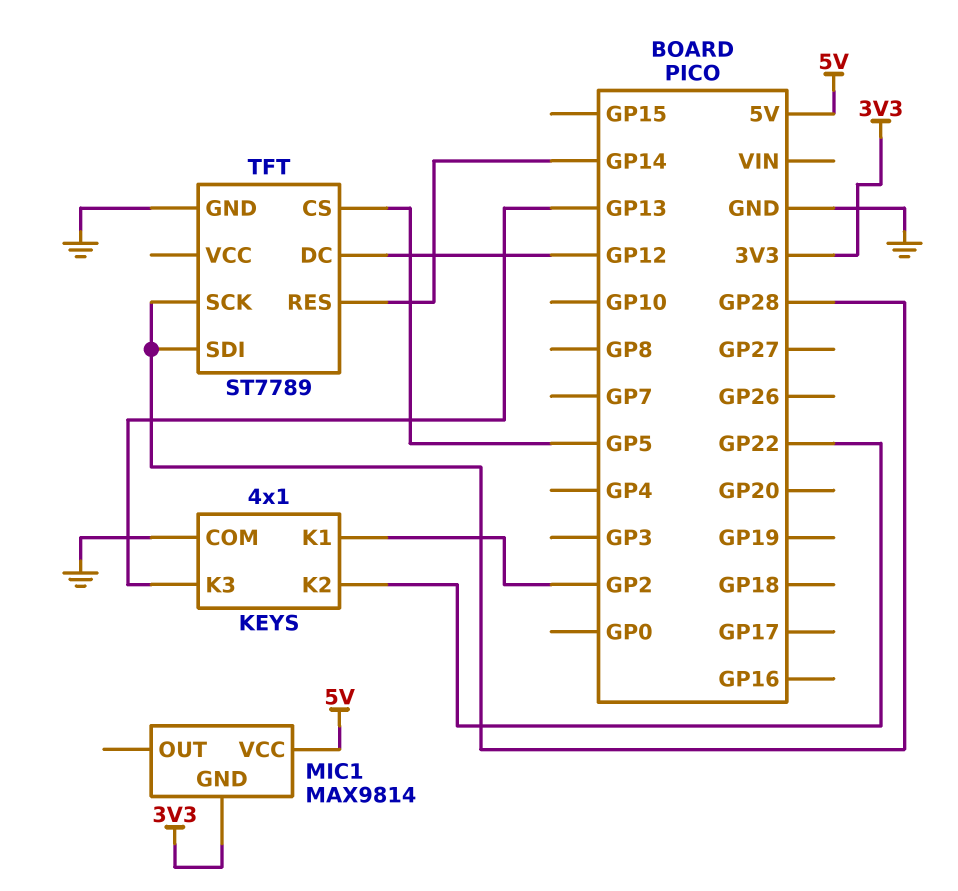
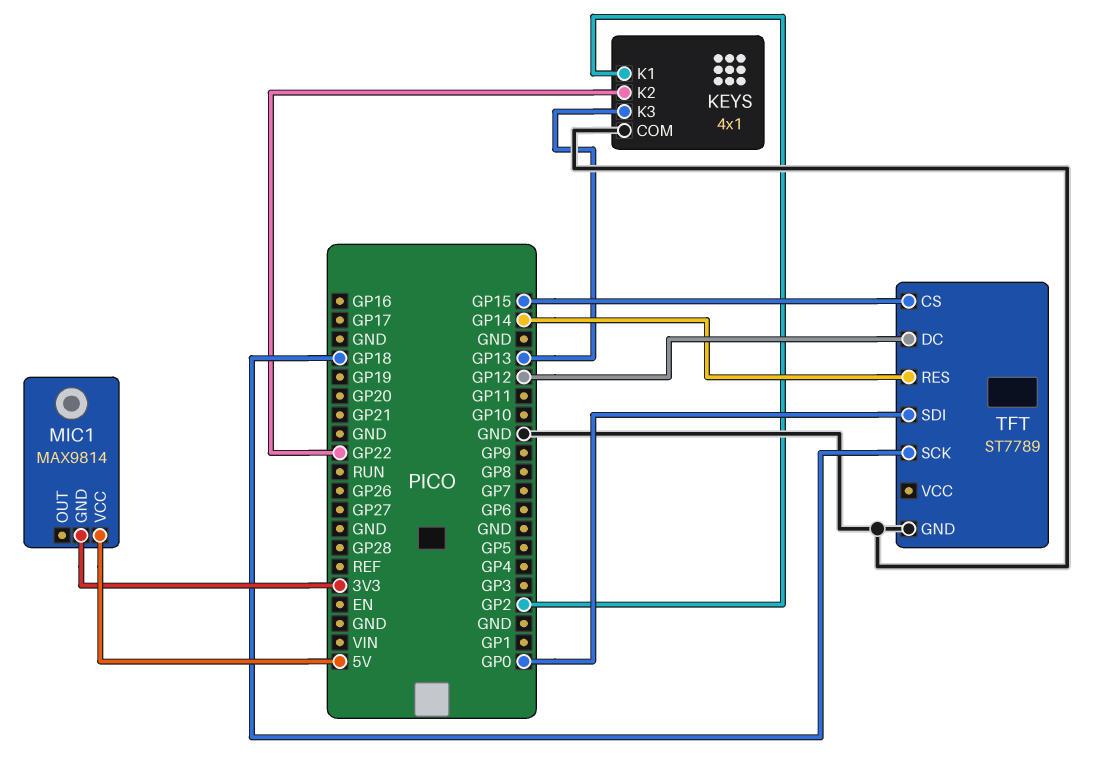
TFT pin CS: GP5 -> GP15
TFT pin SCK: GP28 -> GP18
TFT pin SDI: GP28 -> GP0

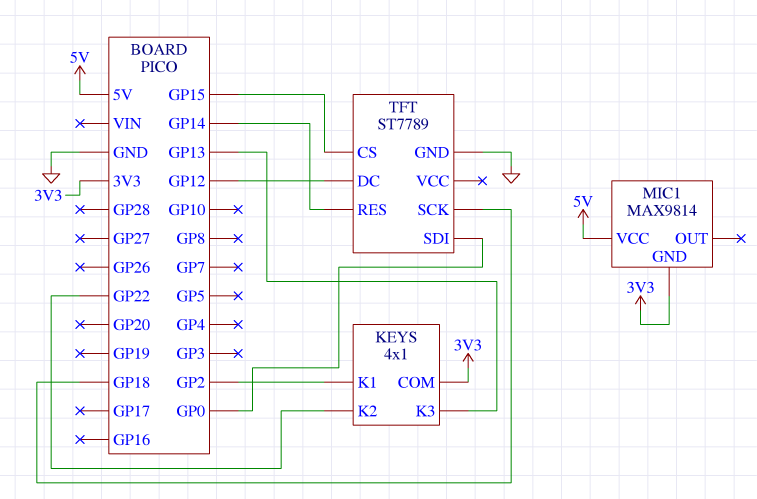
KEYS pin COM: GND -> 3V3

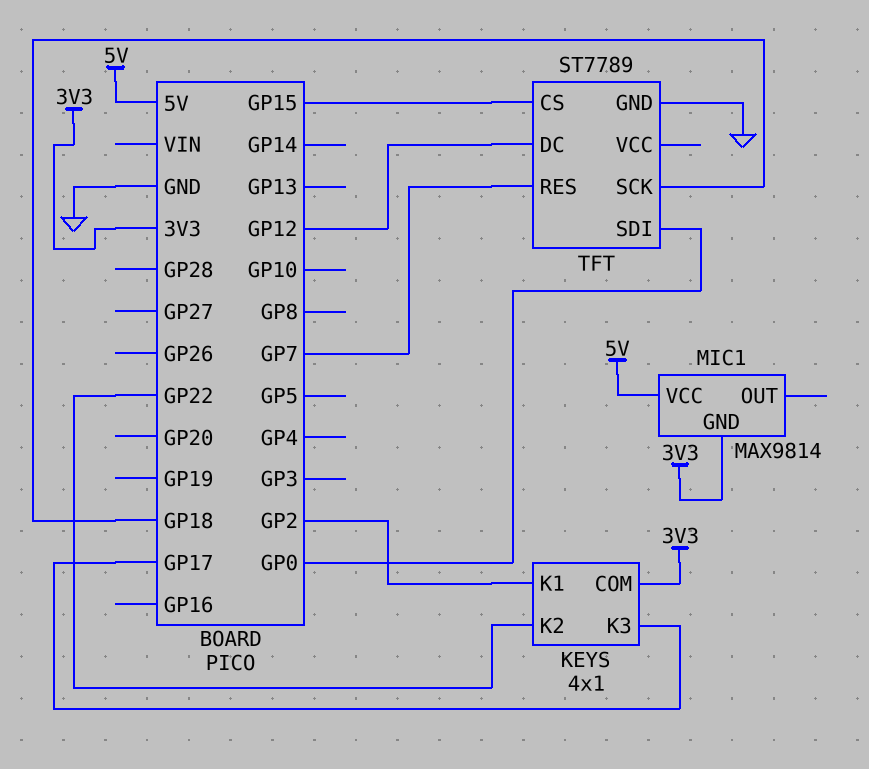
KEYS pin K3: GP13 -> GP17
TFT pin RES: GP14 -> GP7

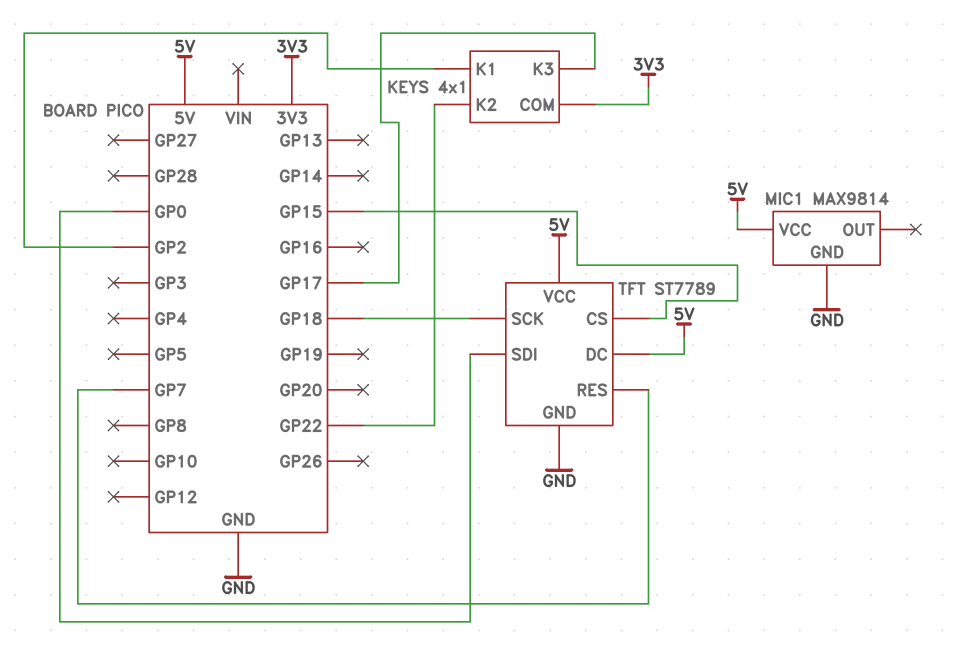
MIC1 pin GND: 3V3 -> GND
TFT pin DC: GP12 -> 5V
TFT pin VCC: none -> 5V

